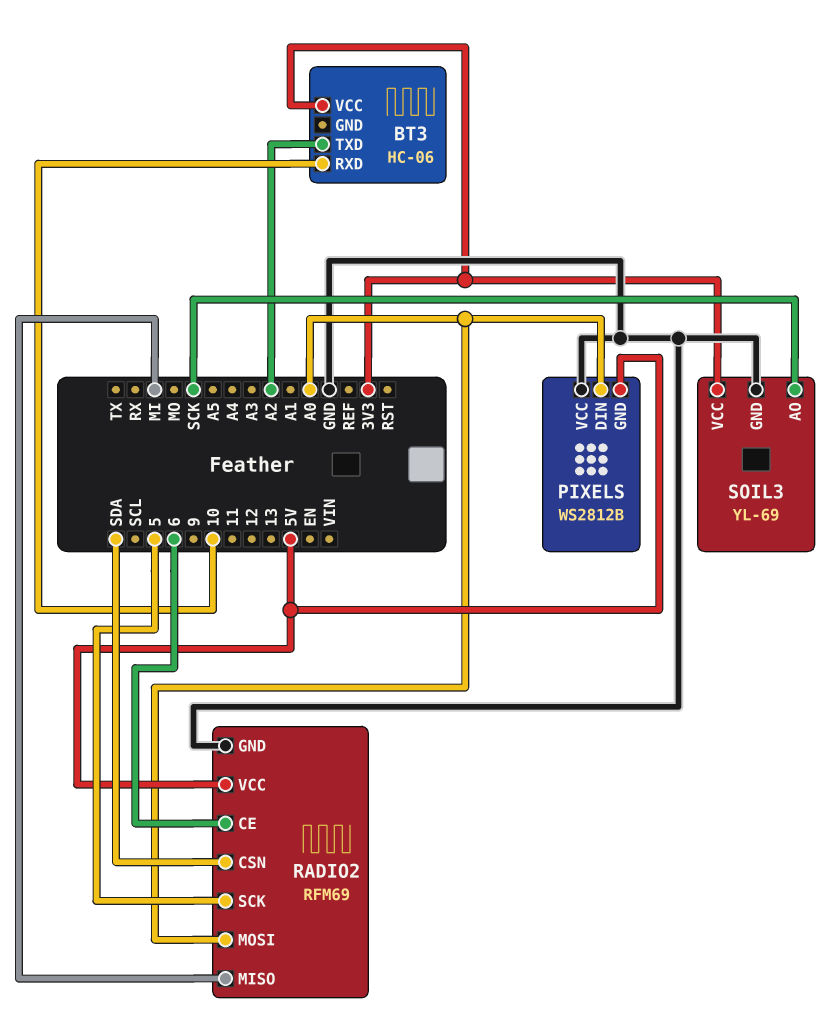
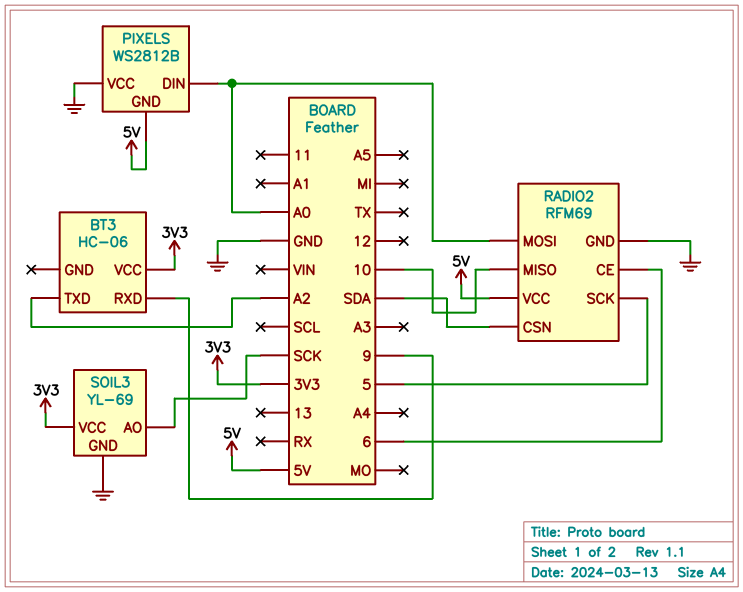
BT3 pin RXD: 10 -> 9
RADIO2 pin MISO: MI -> 10

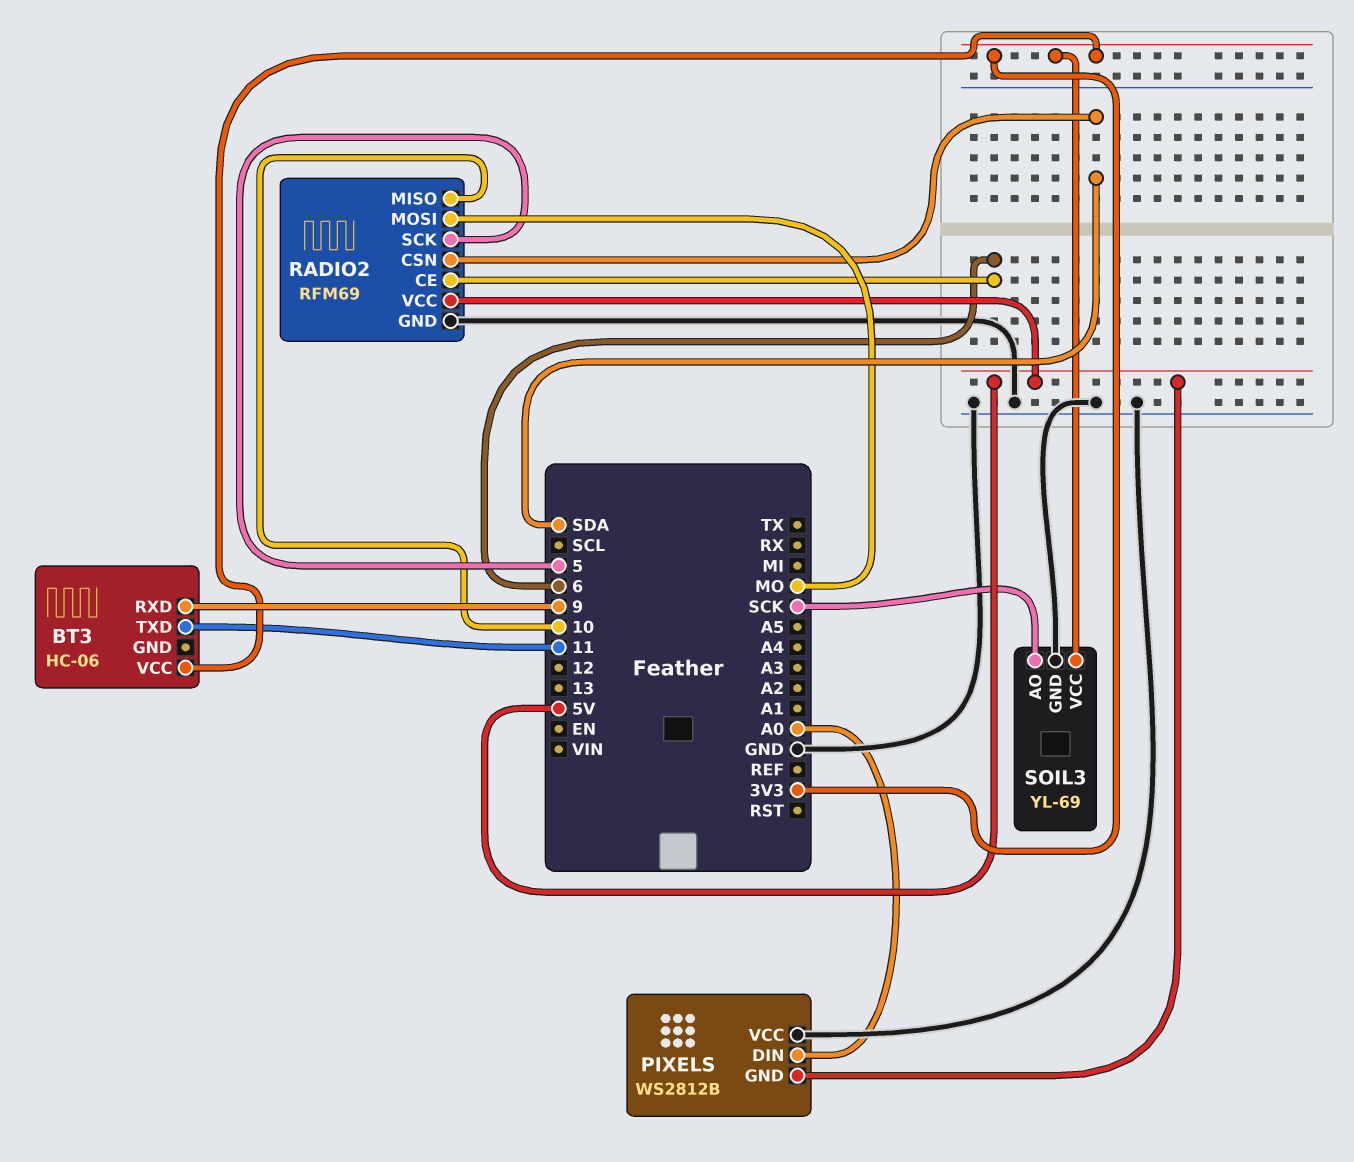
BT3 pin TXD: A2 -> 11
RADIO2 pin MOSI: A0 -> MO

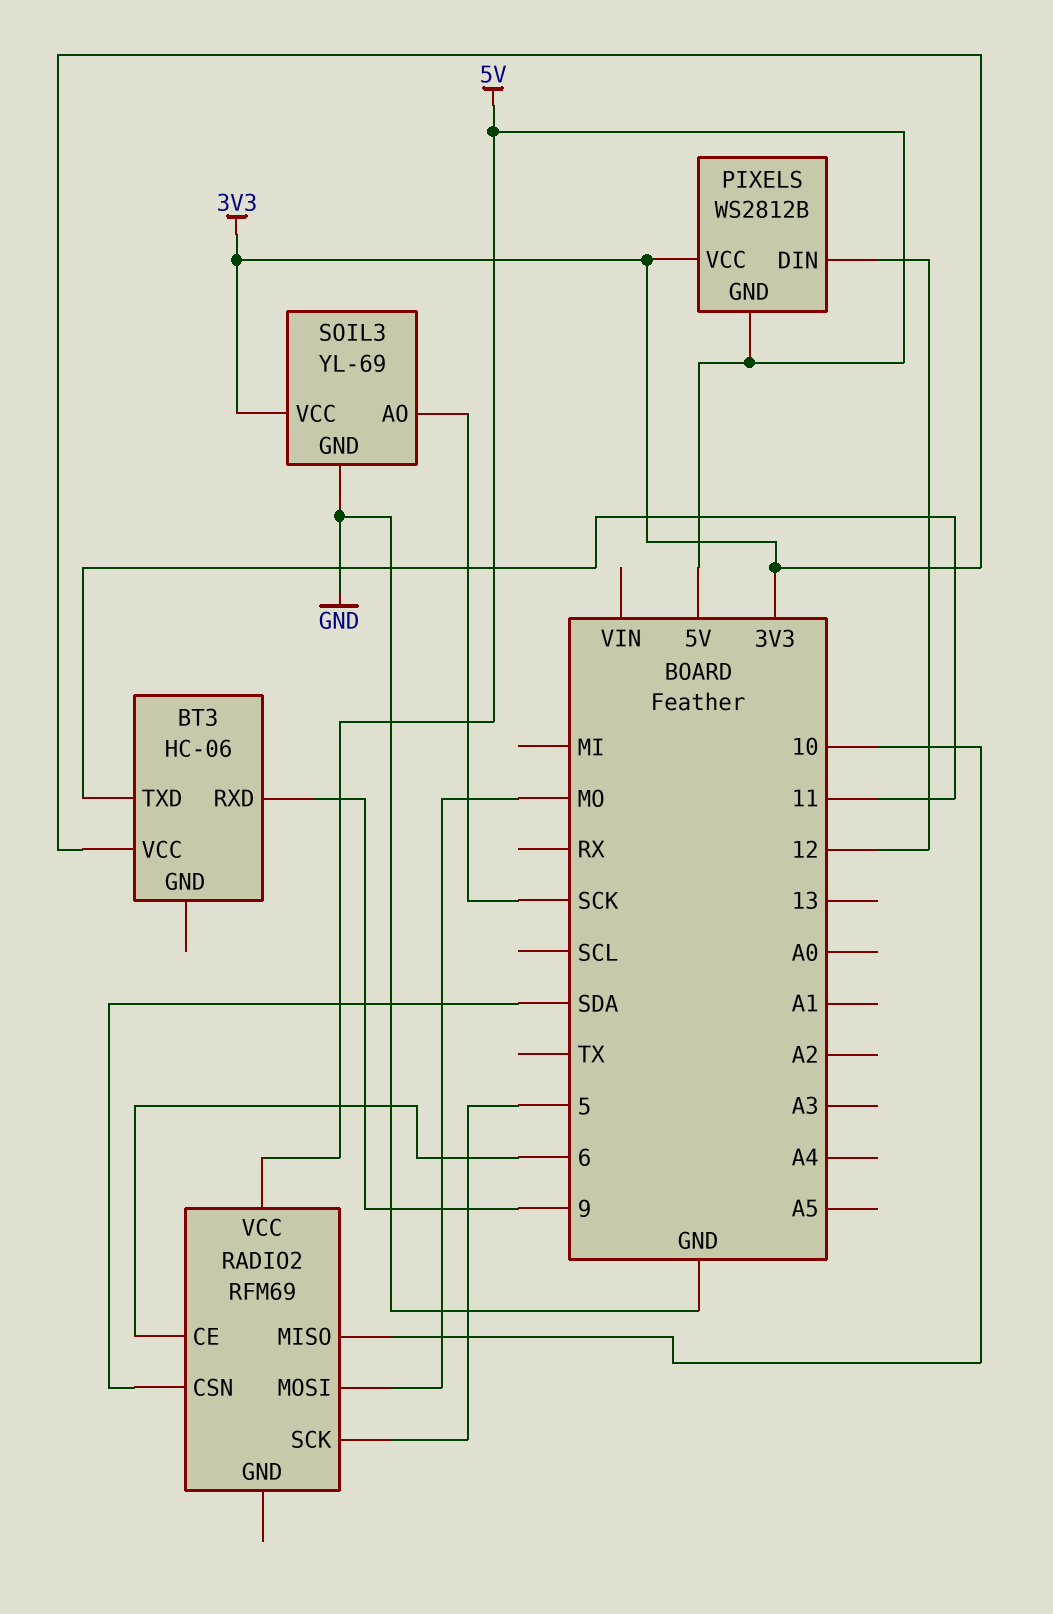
PIXELS pin DIN: A0 -> 12
PIXELS pin VCC: GND -> 3V3
RADIO2 pin GND: GND -> none

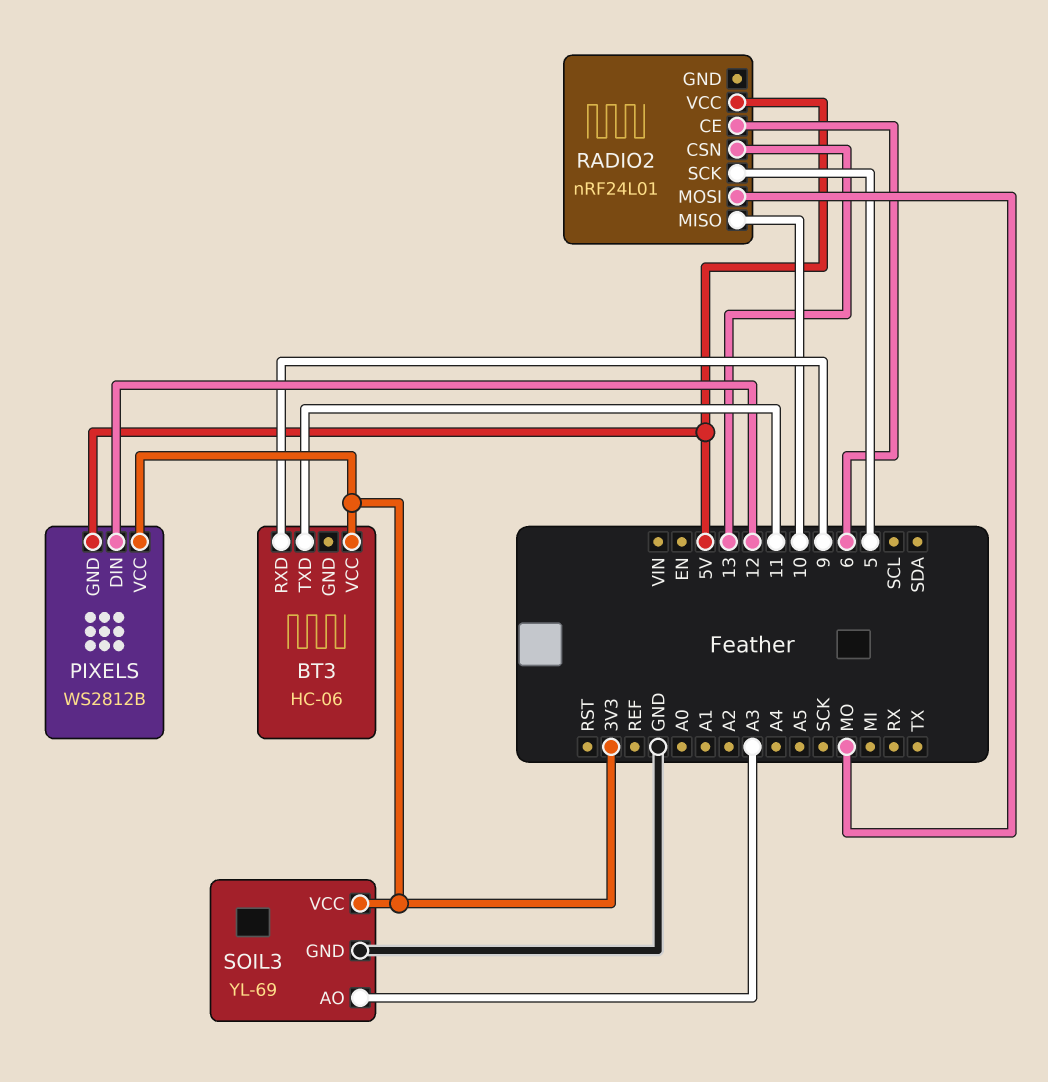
RADIO2: RFM69 -> nRF24L01
RADIO2 pin CSN: SDA -> 13
SOIL3 pin AO: SCK -> A3

